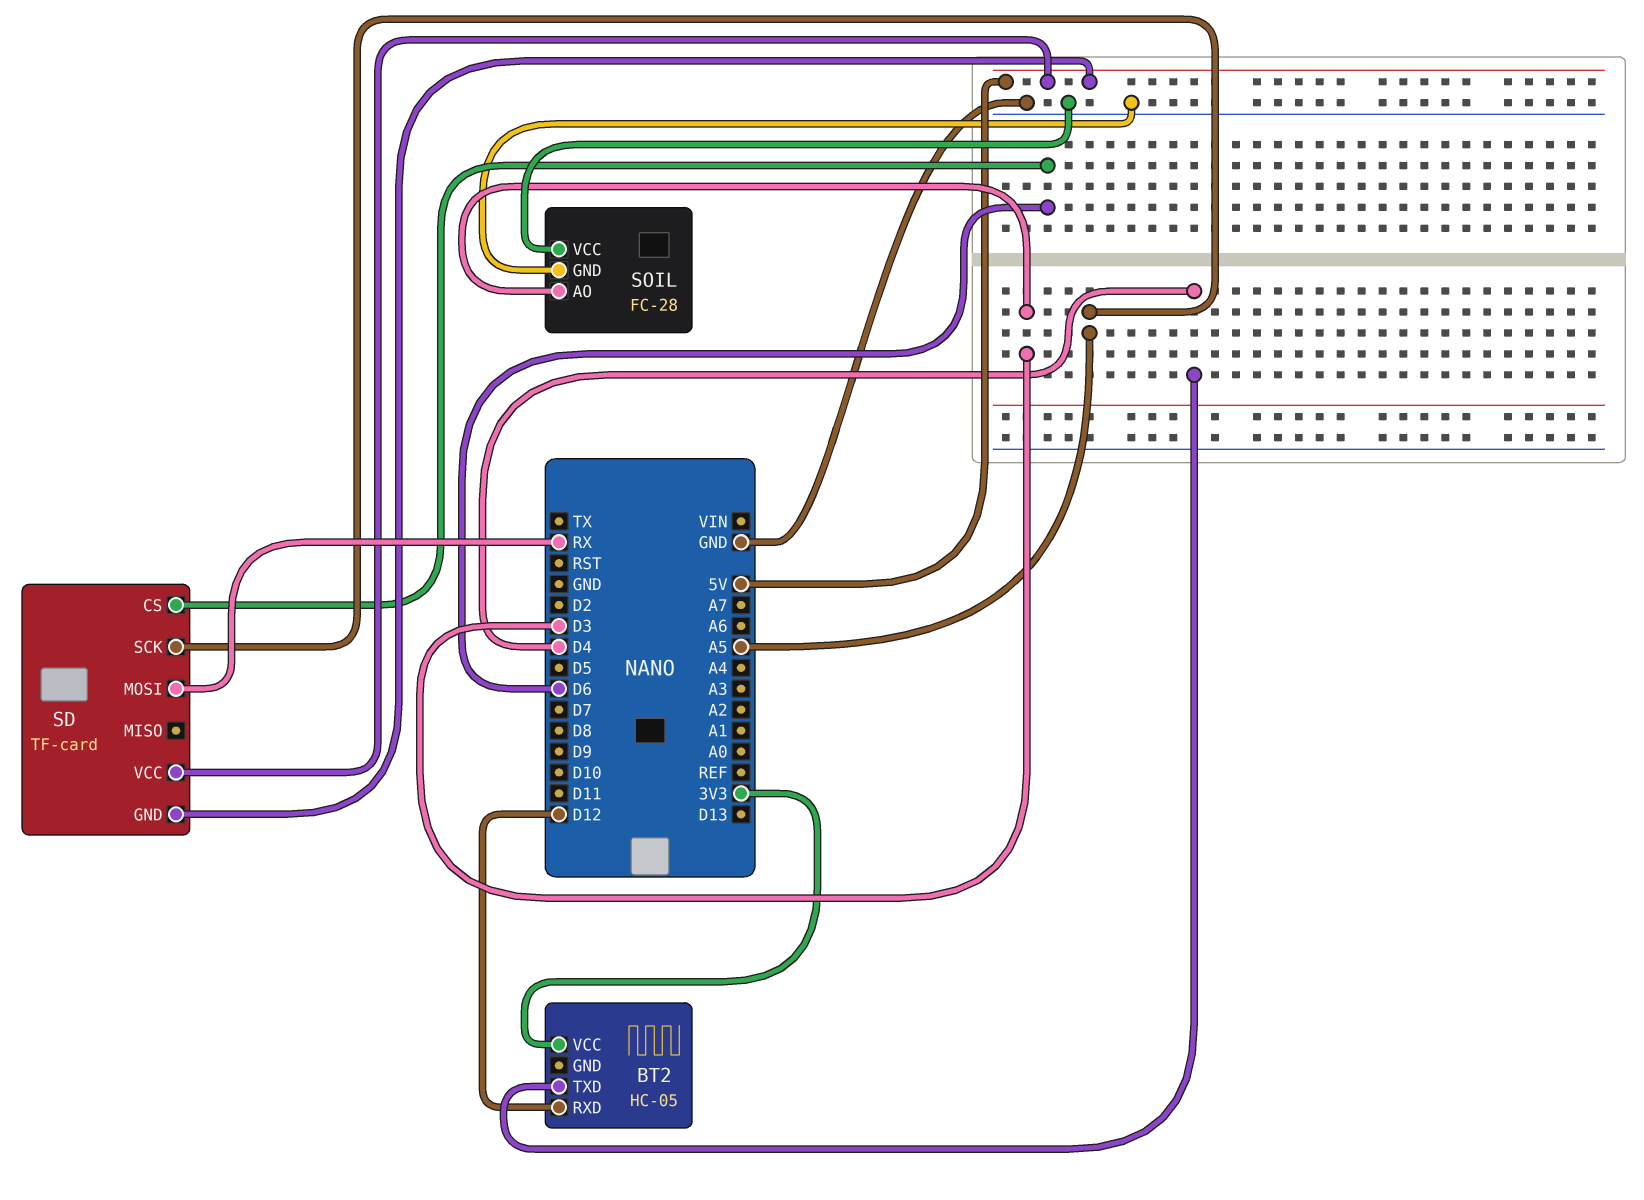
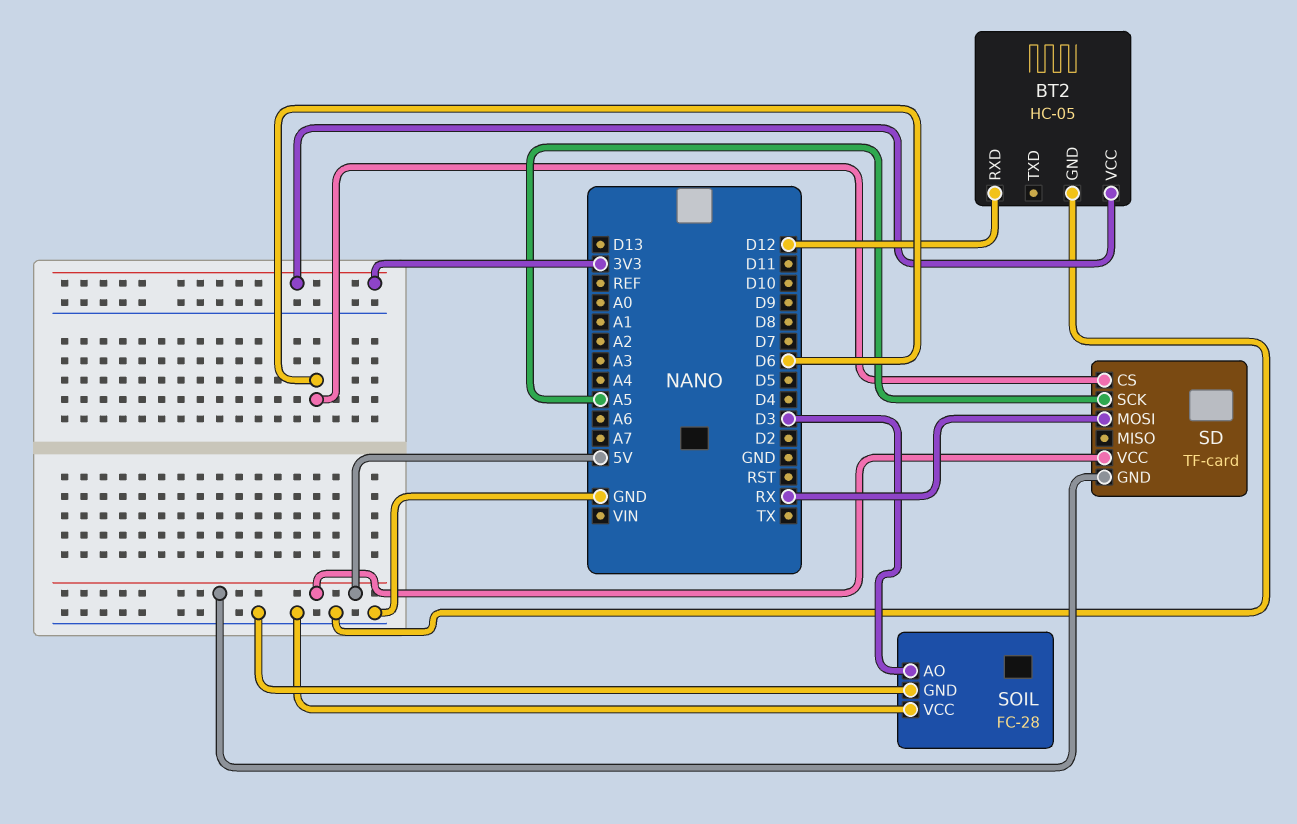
BT2 pin GND: none -> GND
BT2 pin TXD: D4 -> none

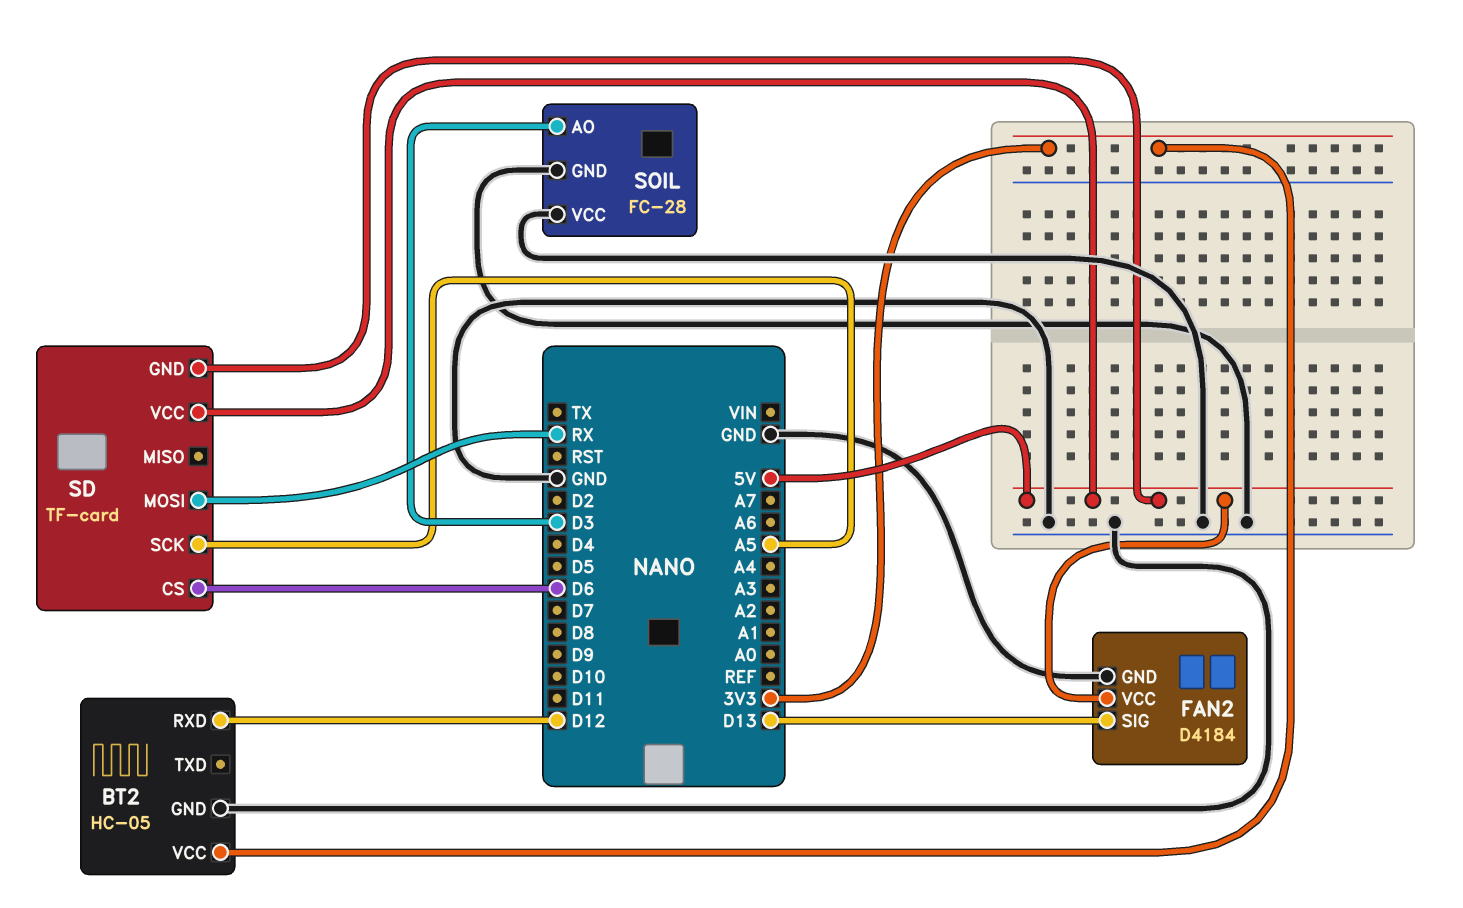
FAN2: none -> D4184
FAN2 pin GND: none -> GND
FAN2 pin SIG: none -> D13
FAN2 pin VCC: none -> 5V

